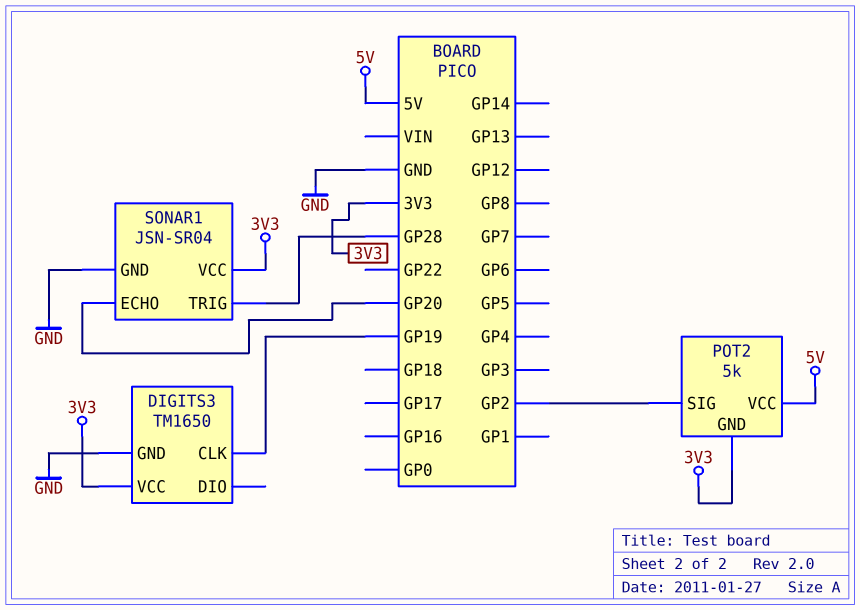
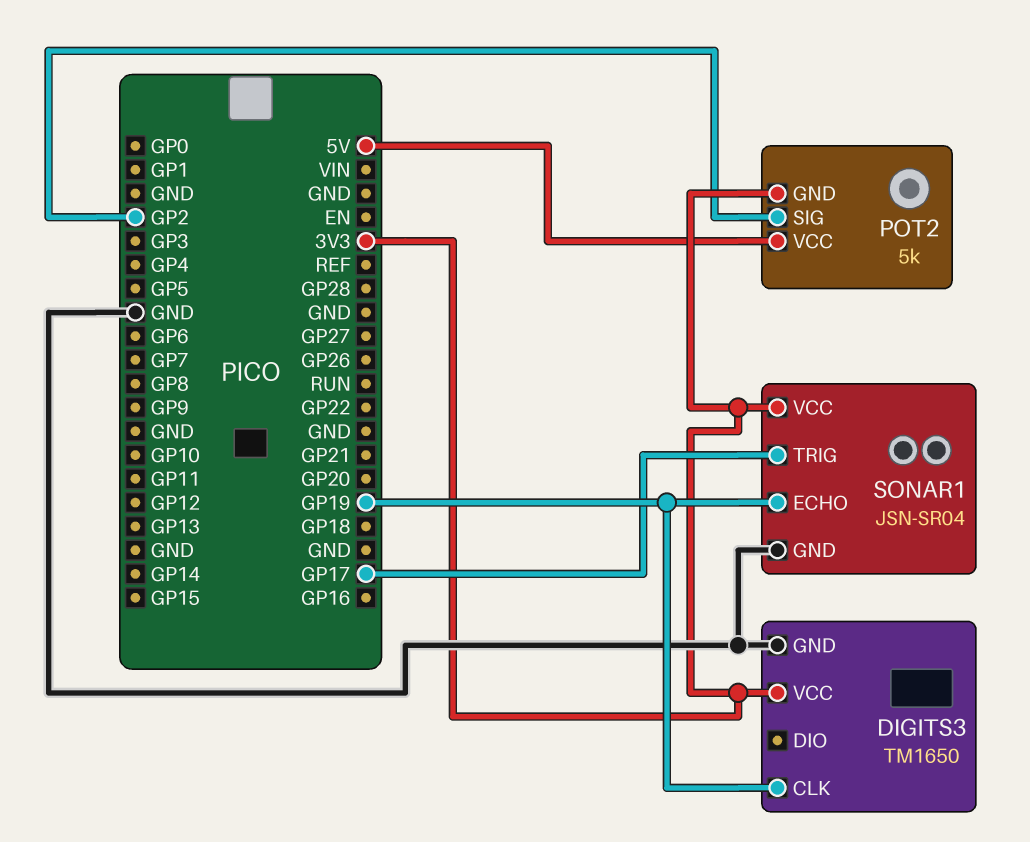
SONAR1 pin ECHO: GP20 -> GP19
SONAR1 pin TRIG: GP28 -> GP17

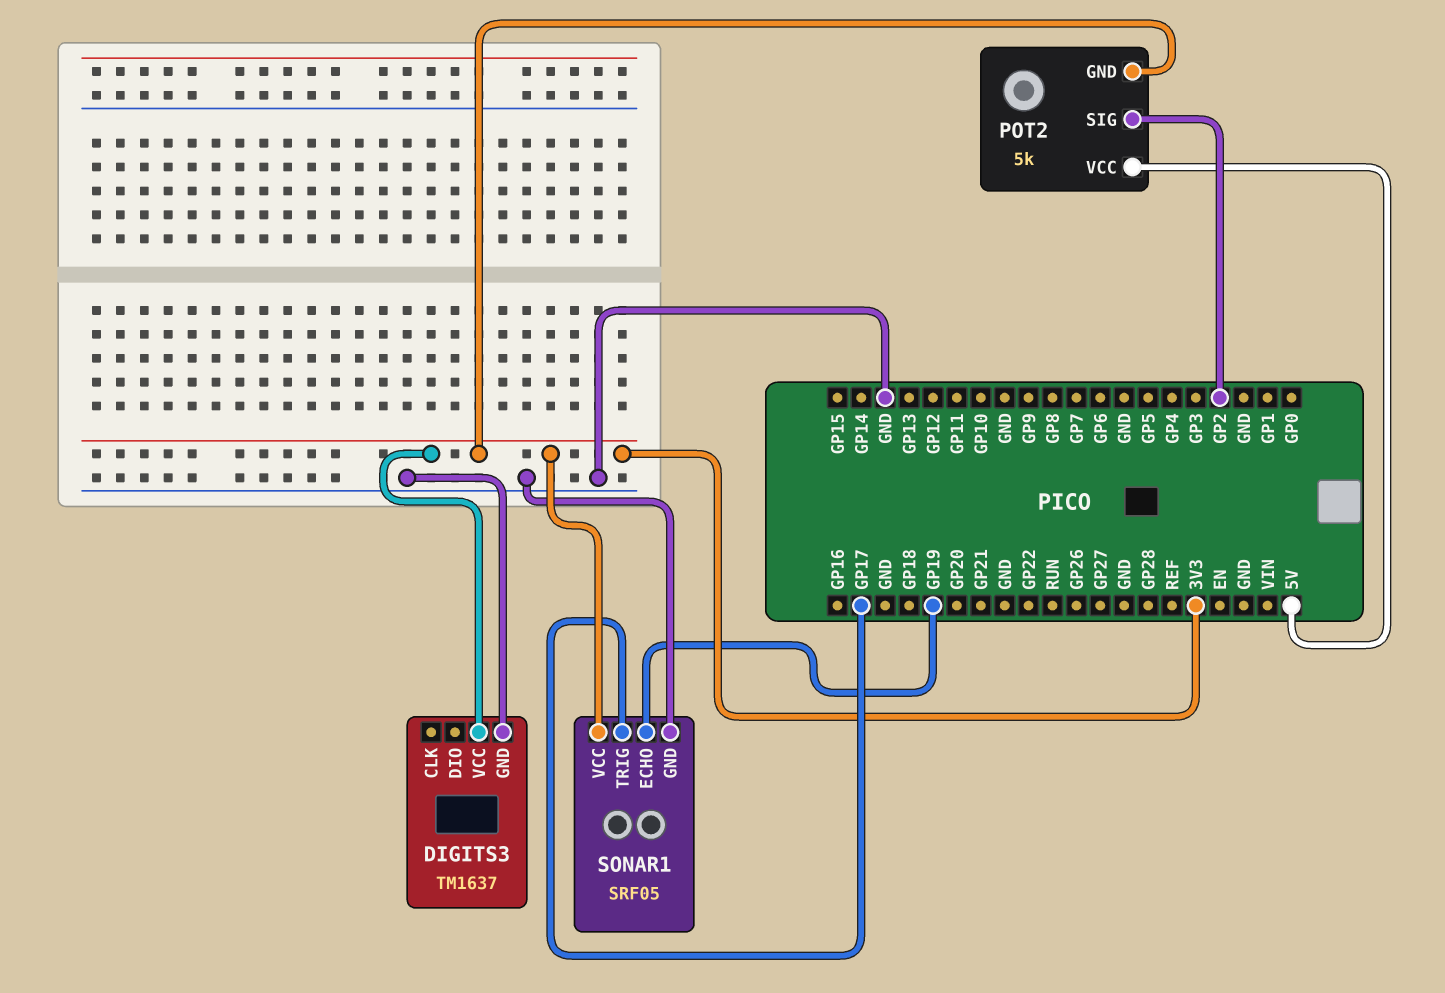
DIGITS3: TM1650 -> TM1637
DIGITS3 pin CLK: GP19 -> none
SONAR1: JSN-SR04 -> SRF05

